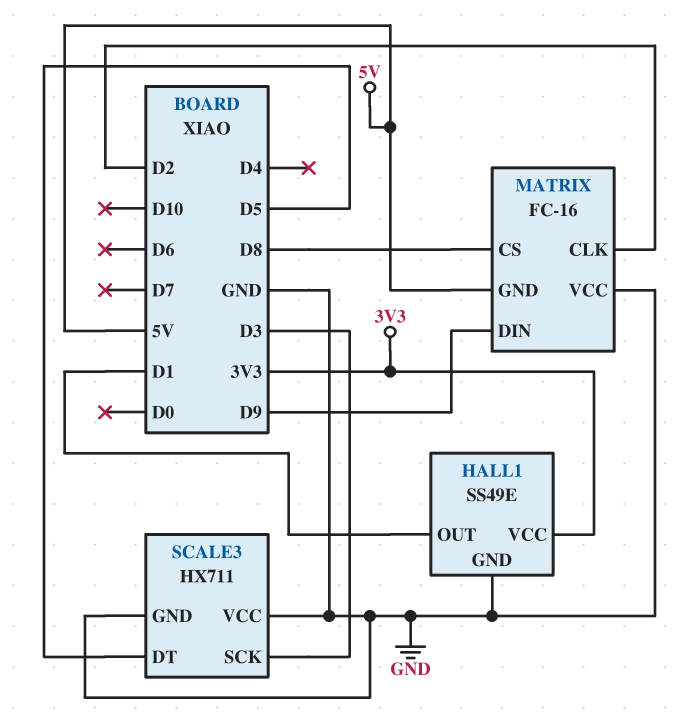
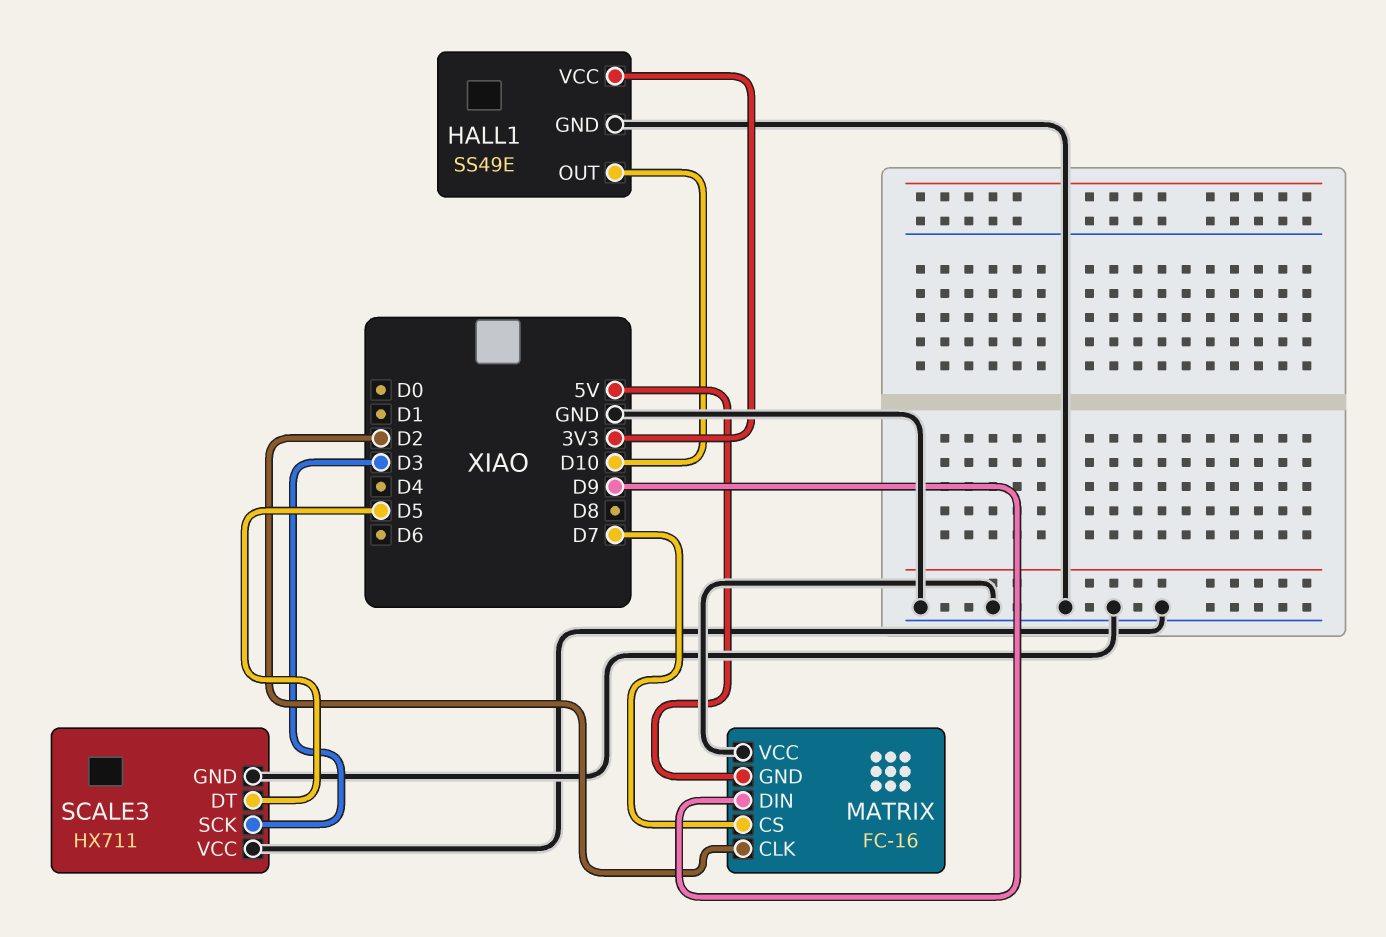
HALL1 pin OUT: D1 -> D10
MATRIX pin CS: D8 -> D7

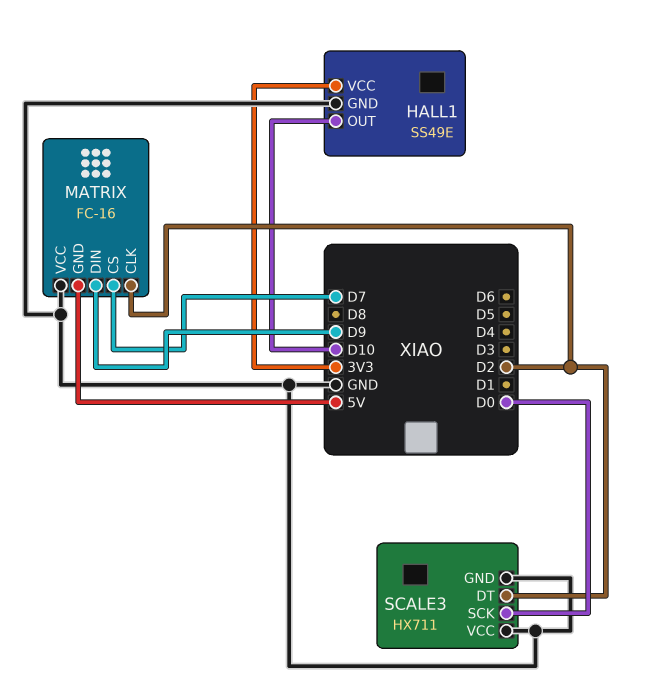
SCALE3 pin DT: D5 -> D2
SCALE3 pin SCK: D3 -> D0

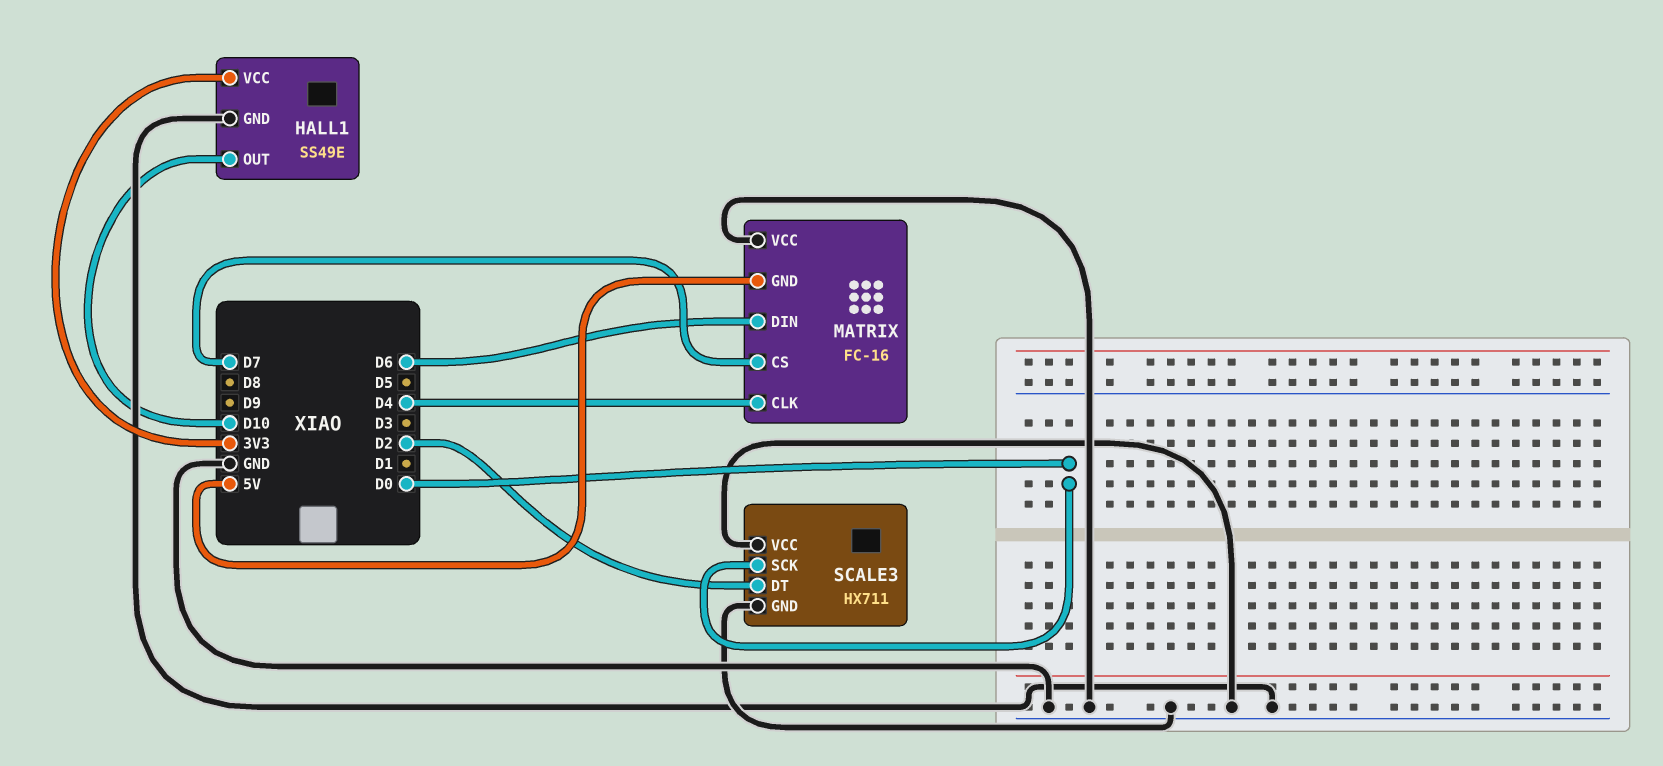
MATRIX pin CLK: D2 -> D4
MATRIX pin DIN: D9 -> D6

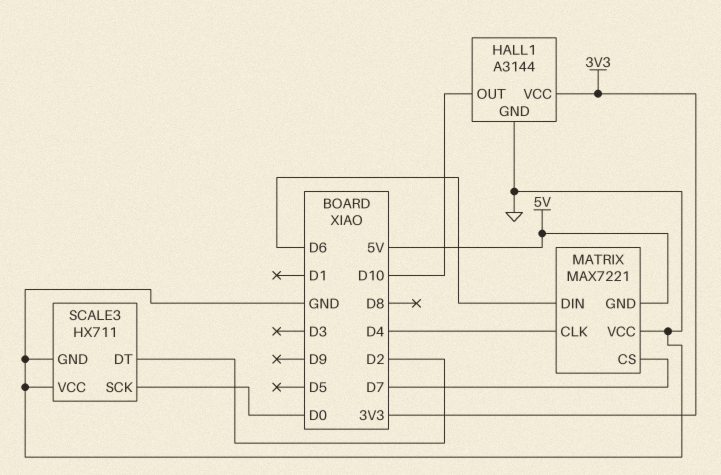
HALL1: SS49E -> A3144
MATRIX: FC-16 -> MAX7221

